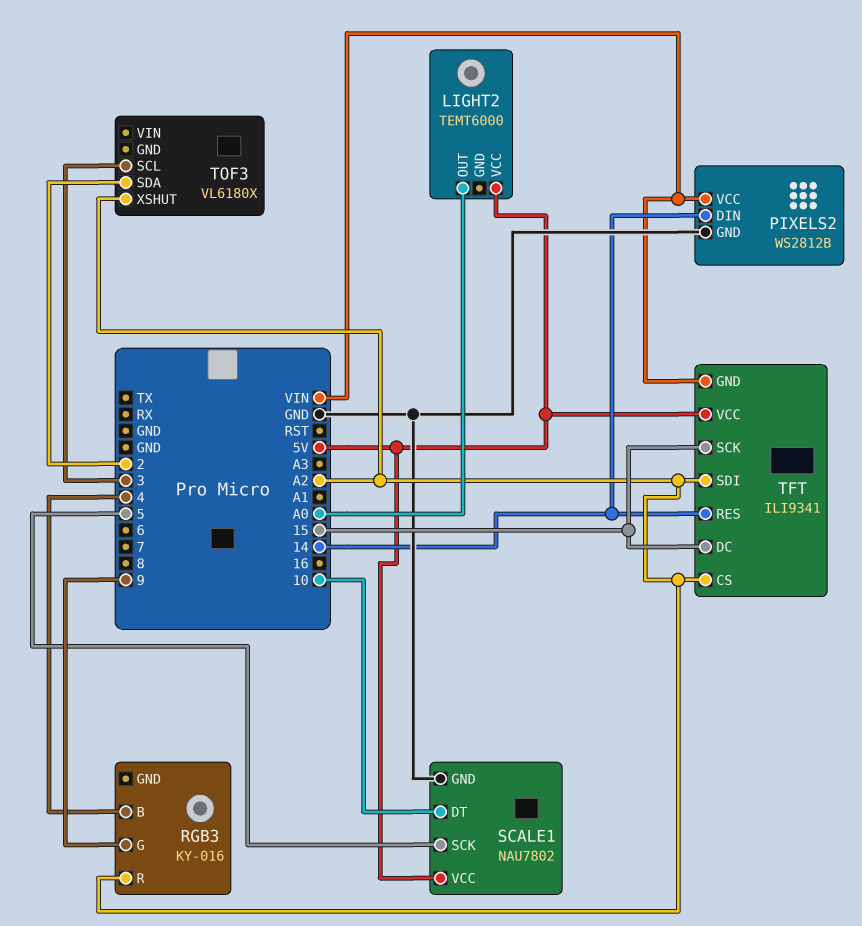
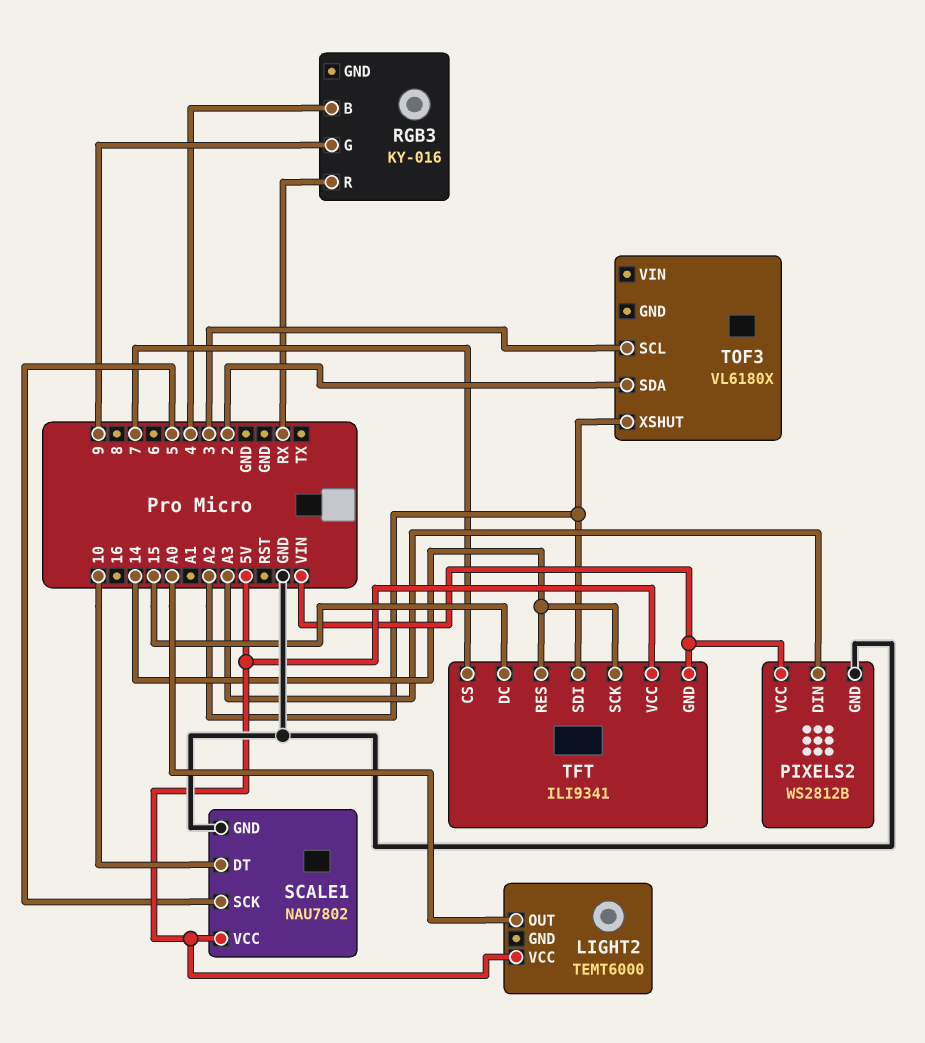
PIXELS2 pin DIN: 14 -> A3
RGB3 pin R: A2 -> RX
TFT pin CS: A2 -> 7
TFT pin SCK: 15 -> 14

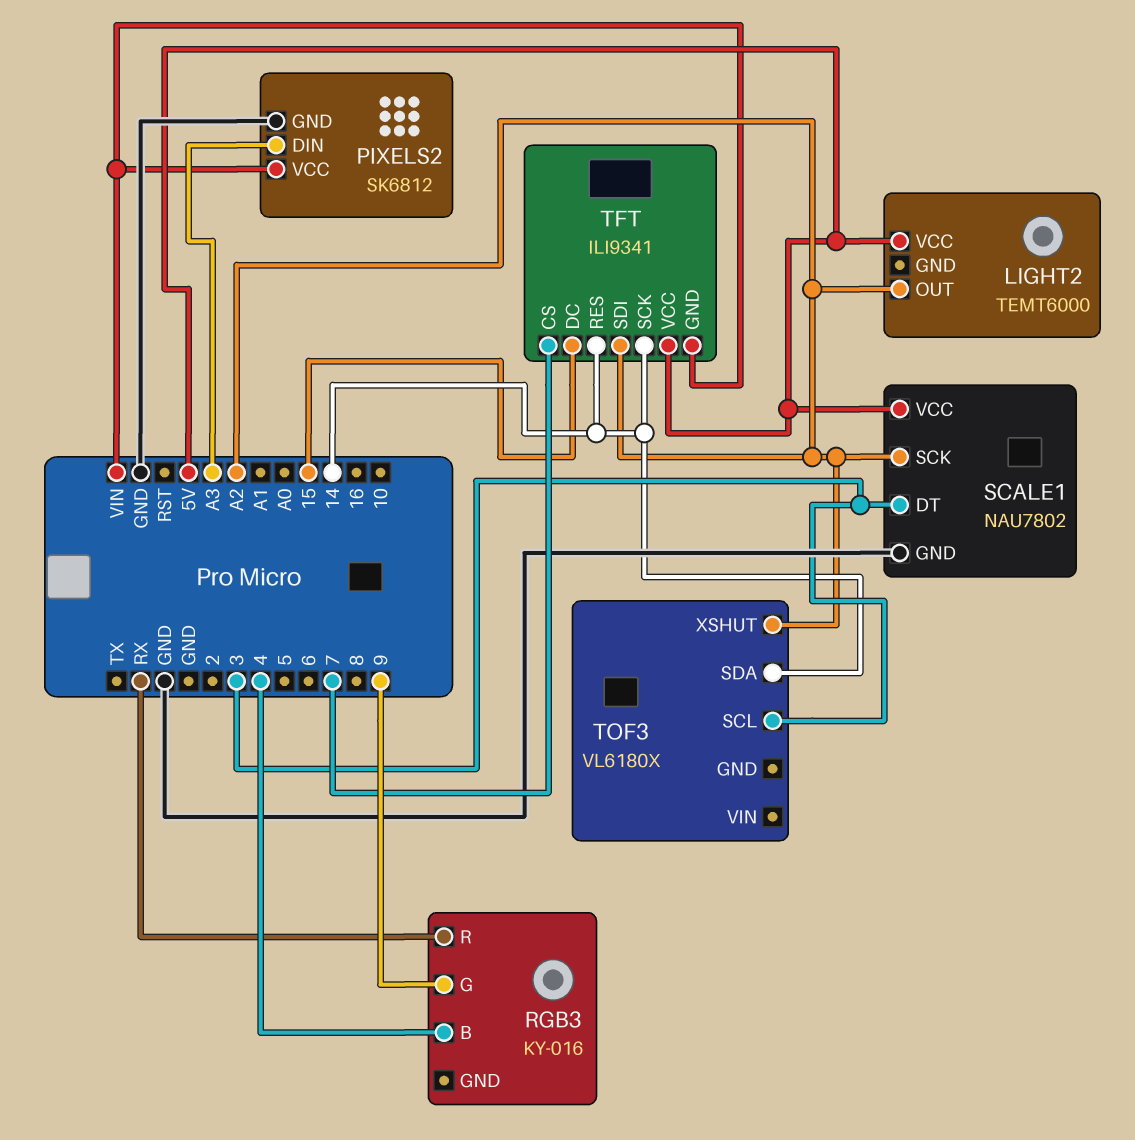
LIGHT2 pin OUT: A0 -> A2
PIXELS2: WS2812B -> SK6812
SCALE1 pin DT: 10 -> 3
SCALE1 pin SCK: 5 -> A2
TOF3 pin SDA: 2 -> 14

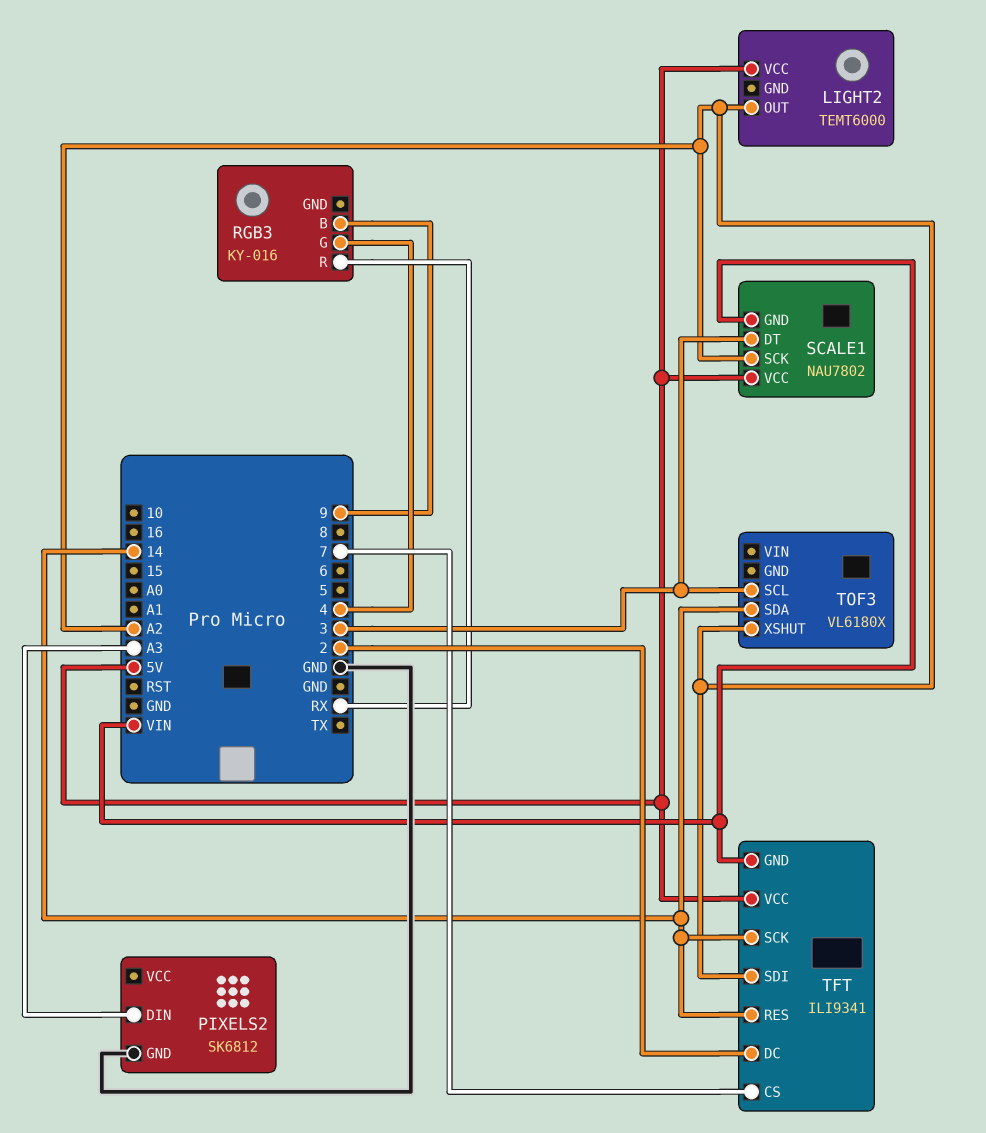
PIXELS2 pin VCC: VIN -> none
RGB3 pin B: 4 -> 9
RGB3 pin G: 9 -> 4
SCALE1 pin GND: GND -> VIN
TFT pin DC: 15 -> 2

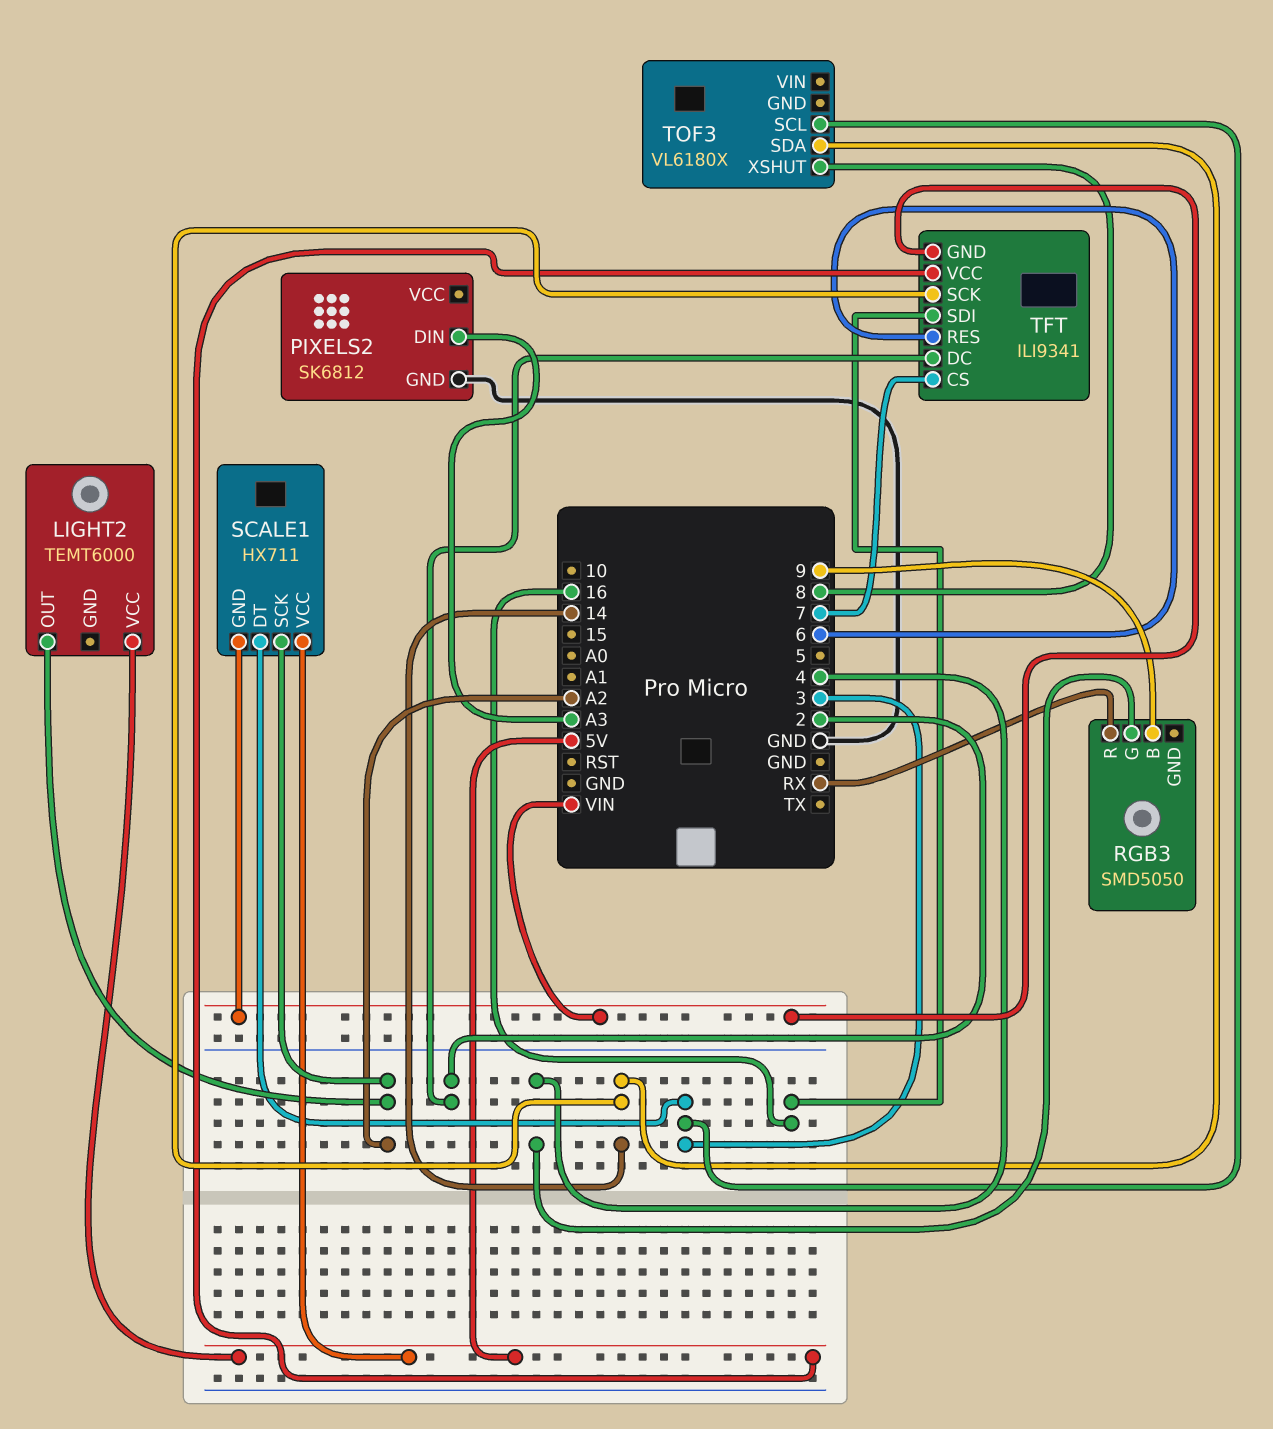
RGB3: KY-016 -> SMD5050
SCALE1: NAU7802 -> HX711
TFT pin RES: 14 -> 6
TFT pin SDI: A2 -> 16
TOF3 pin XSHUT: A2 -> 8

